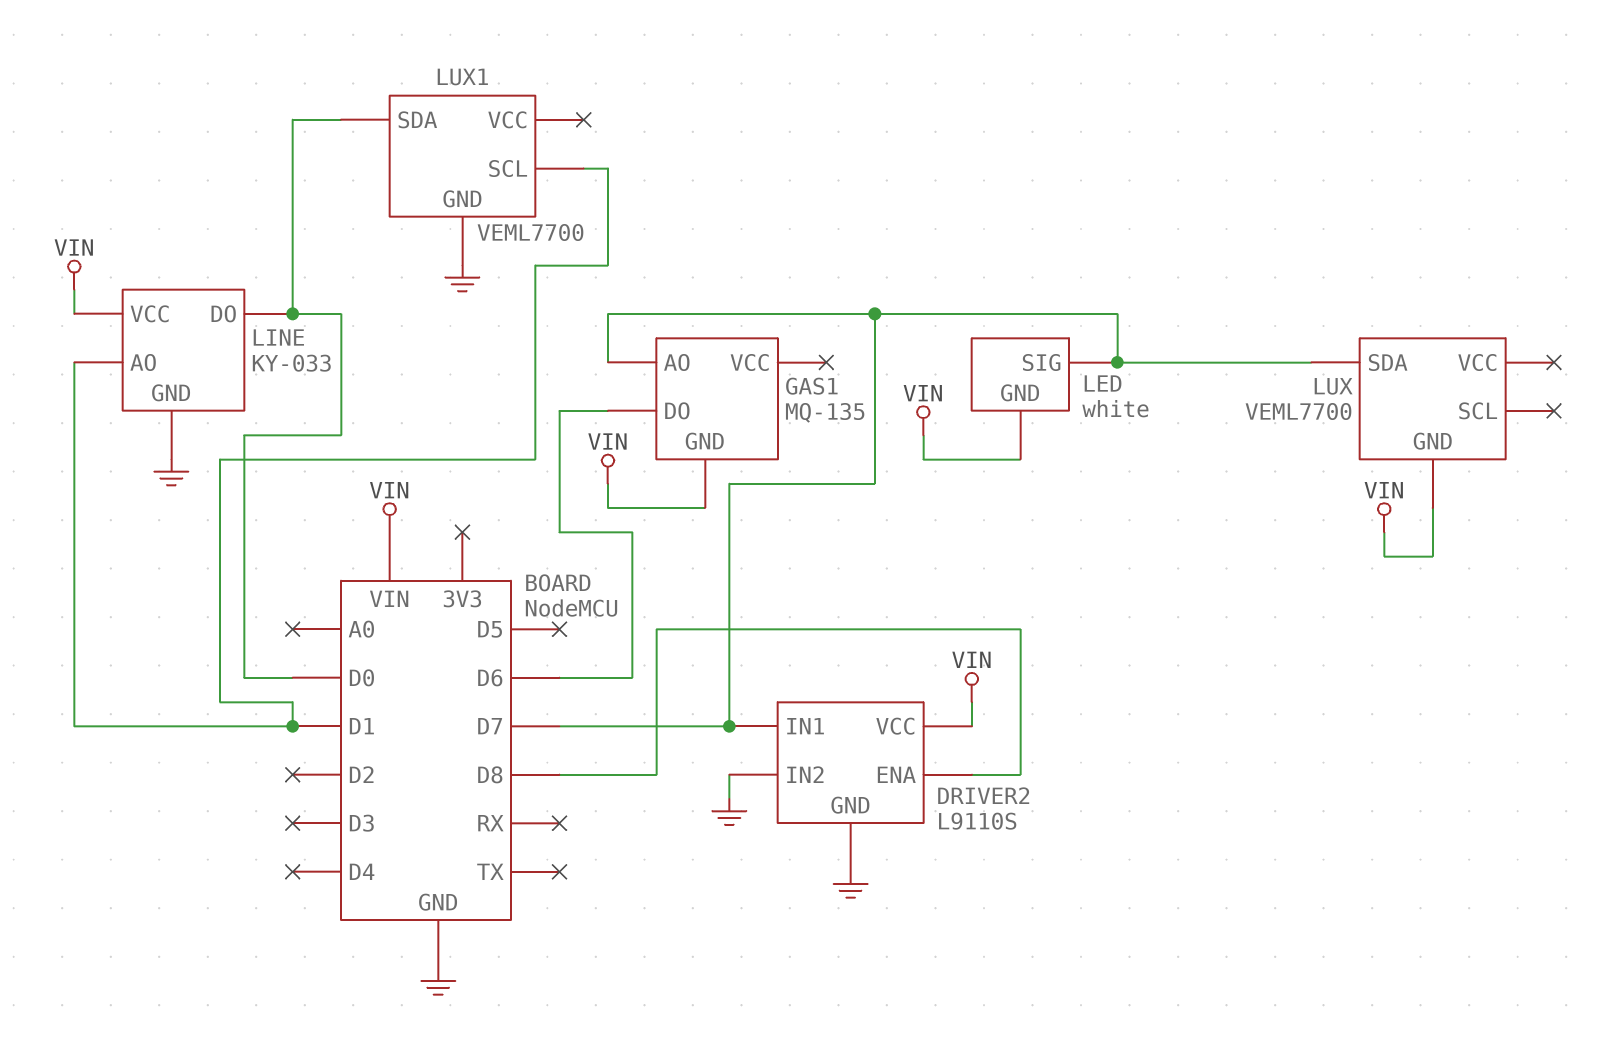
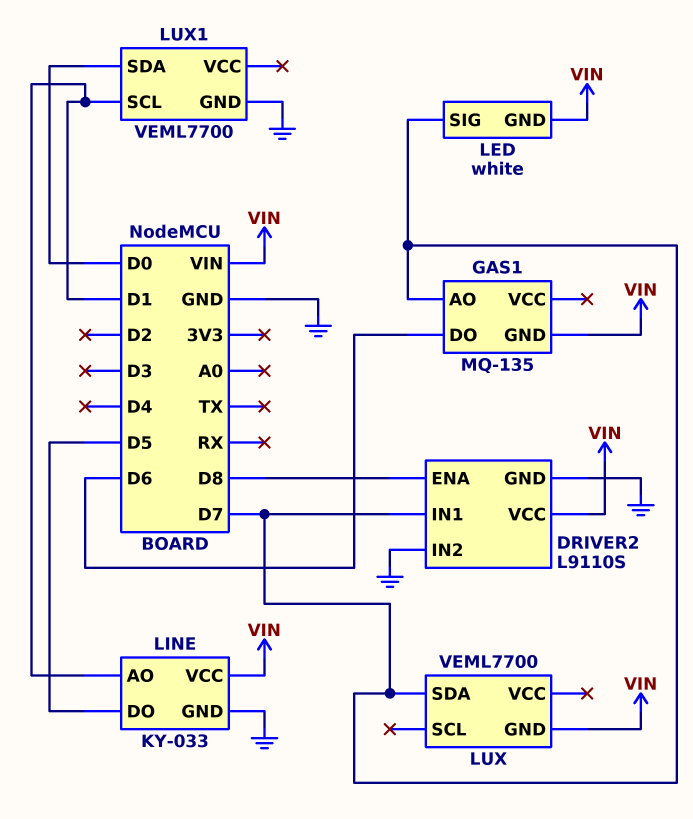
LINE pin DO: D0 -> D5

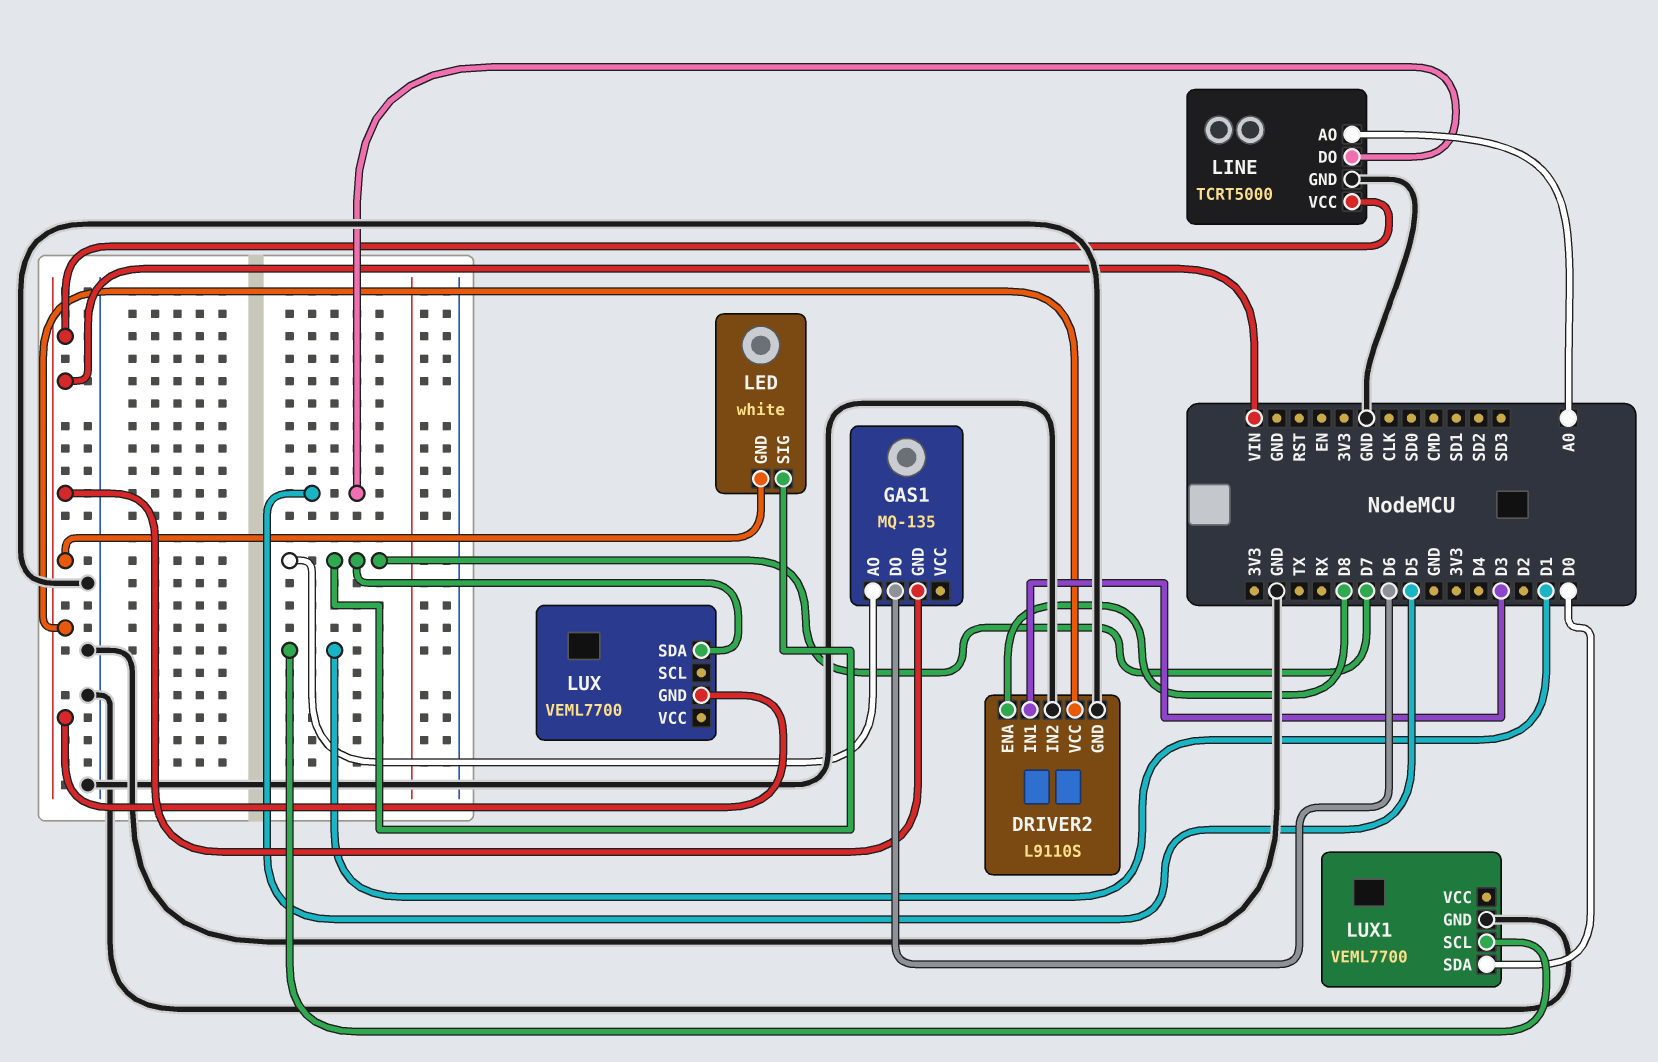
DRIVER2 pin IN1: D7 -> D3
LINE: KY-033 -> TCRT5000
LINE pin AO: D1 -> A0

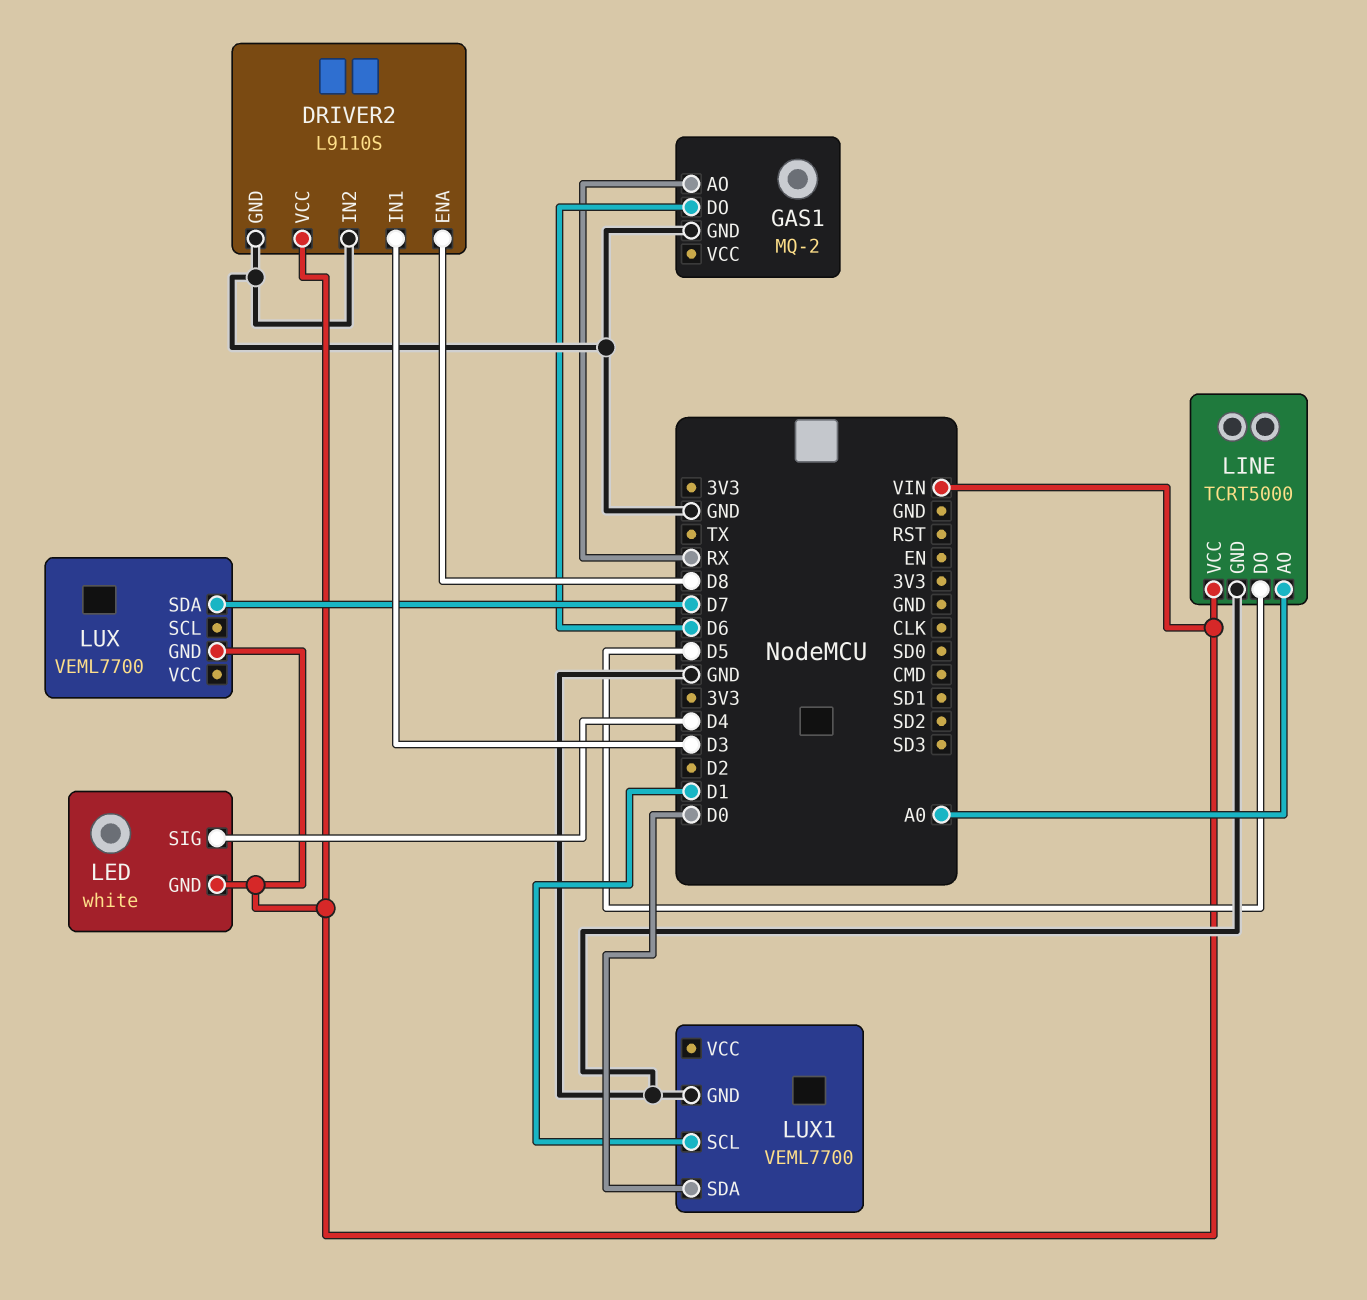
GAS1: MQ-135 -> MQ-2
GAS1 pin AO: D7 -> RX
GAS1 pin GND: VIN -> GND
LED pin SIG: D7 -> D4

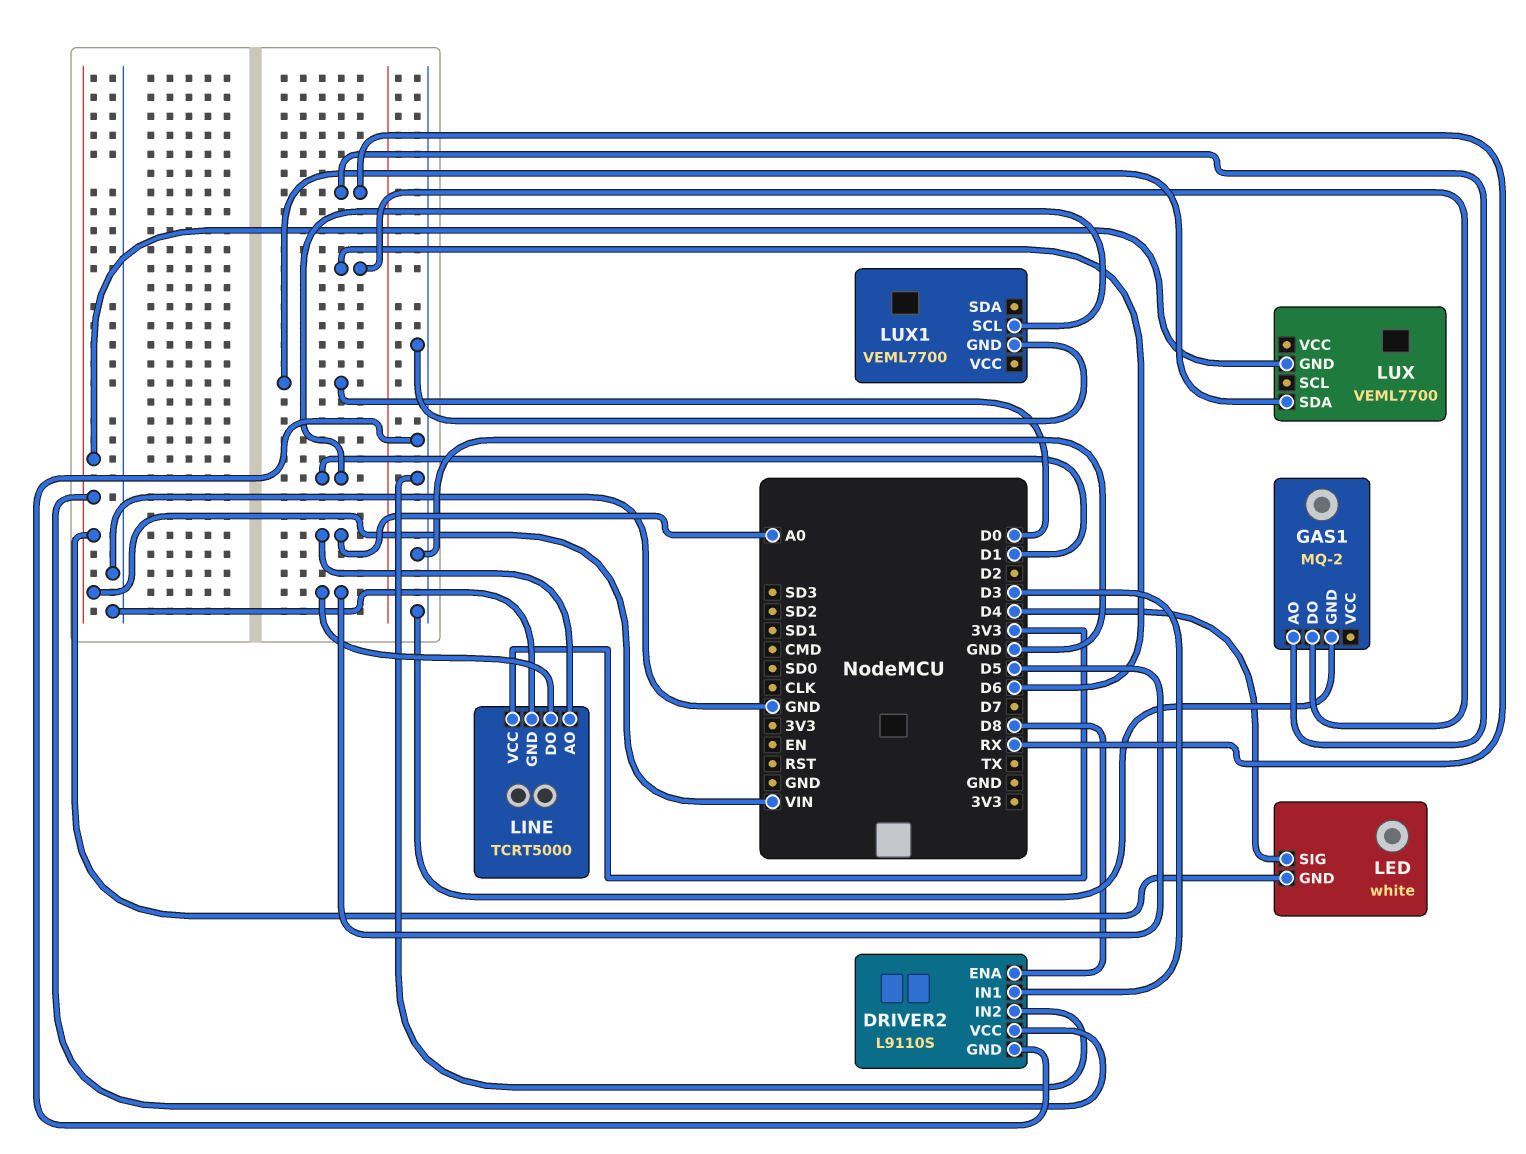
LINE pin VCC: VIN -> 3V3
LUX pin SDA: D7 -> D0
LUX1 pin SDA: D0 -> none

